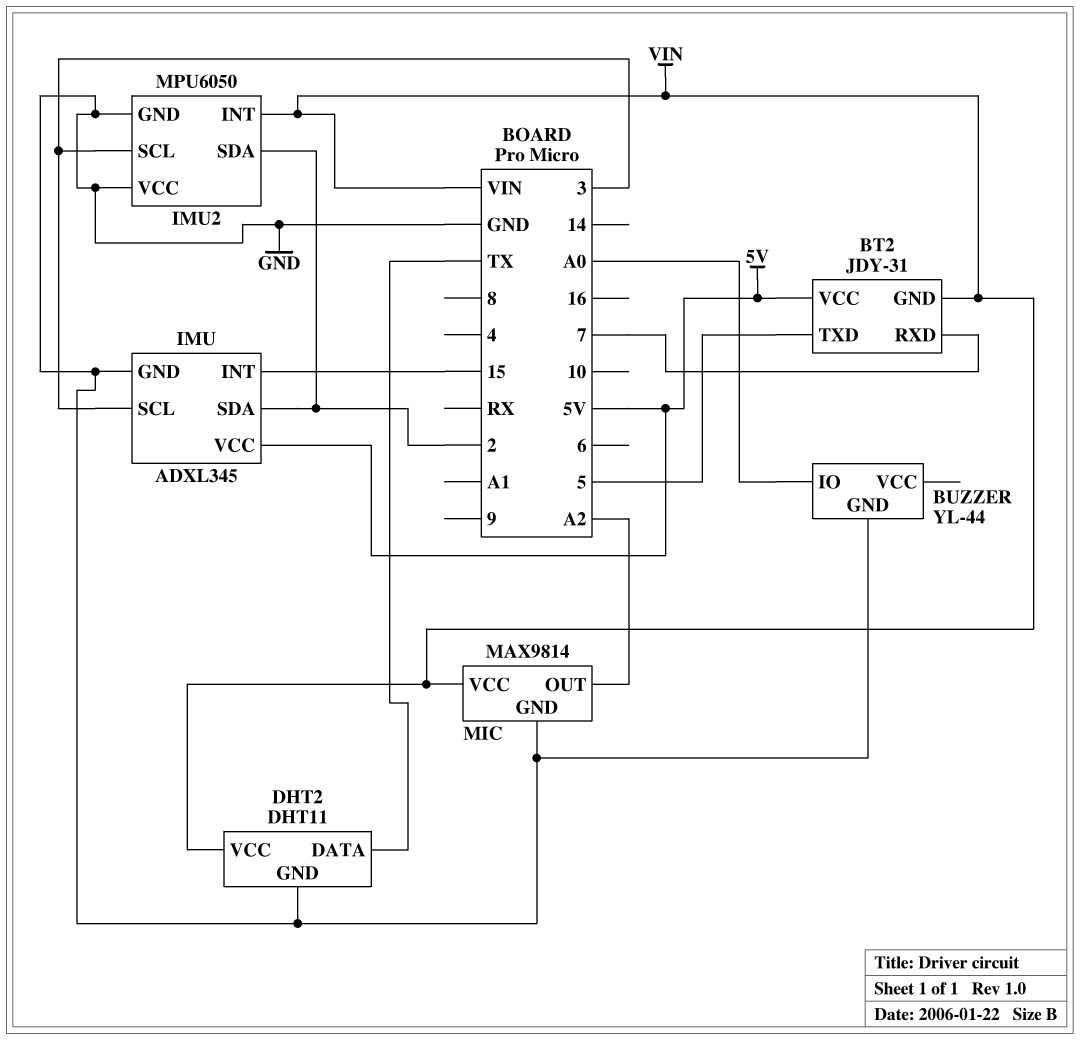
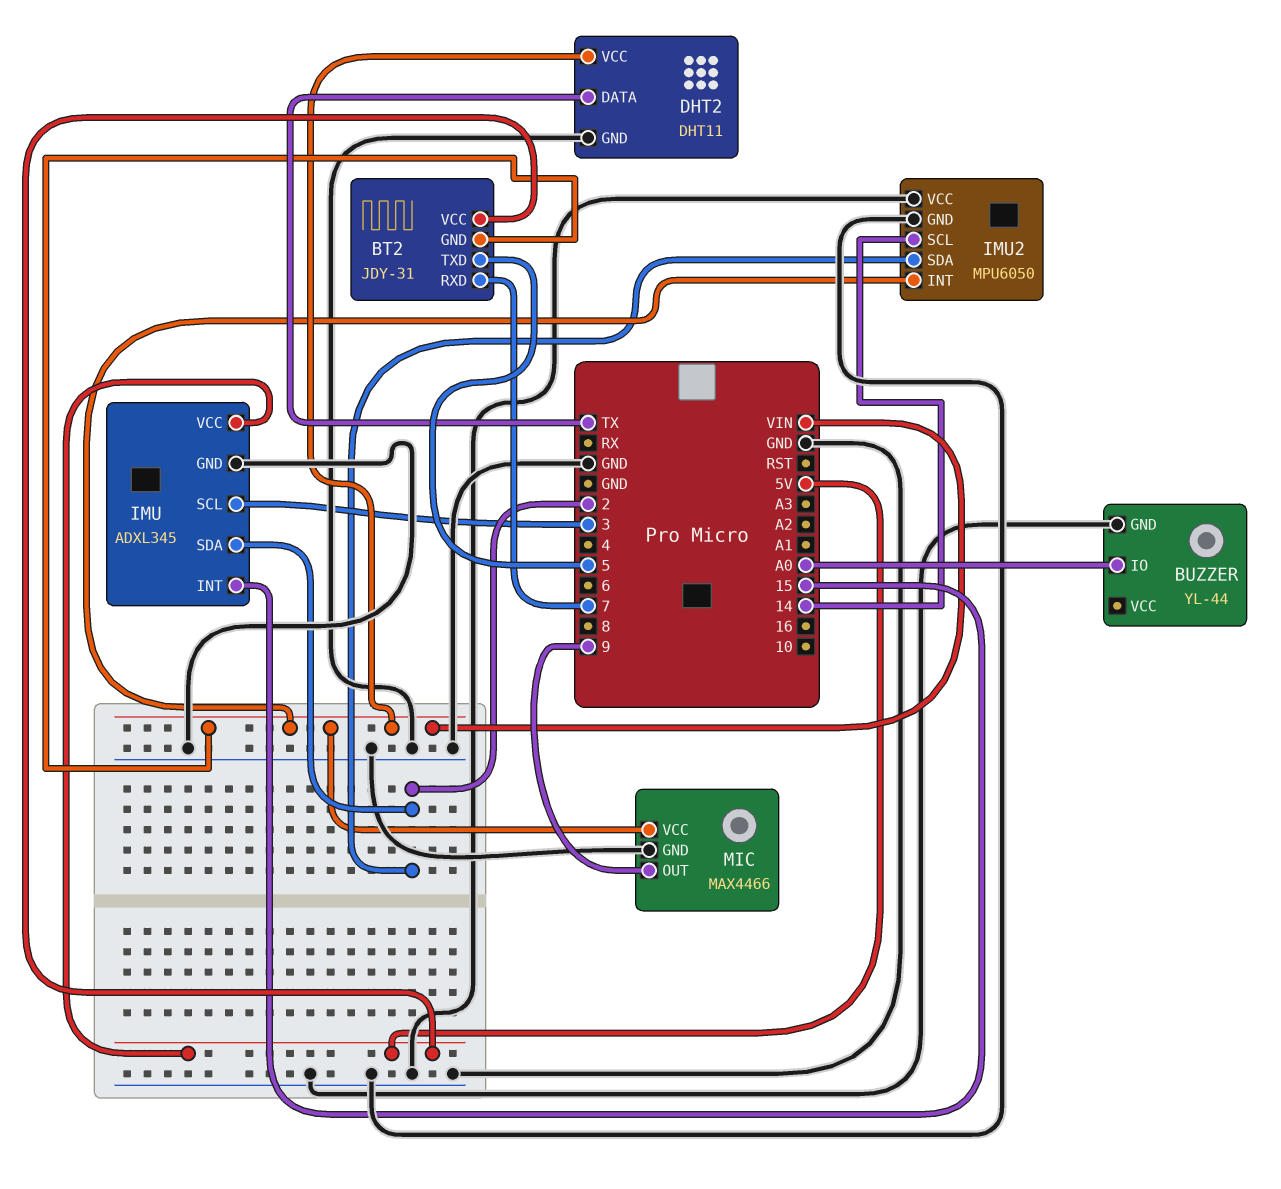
IMU2 pin SCL: 3 -> 14
MIC: MAX9814 -> MAX4466
MIC pin OUT: A2 -> 9

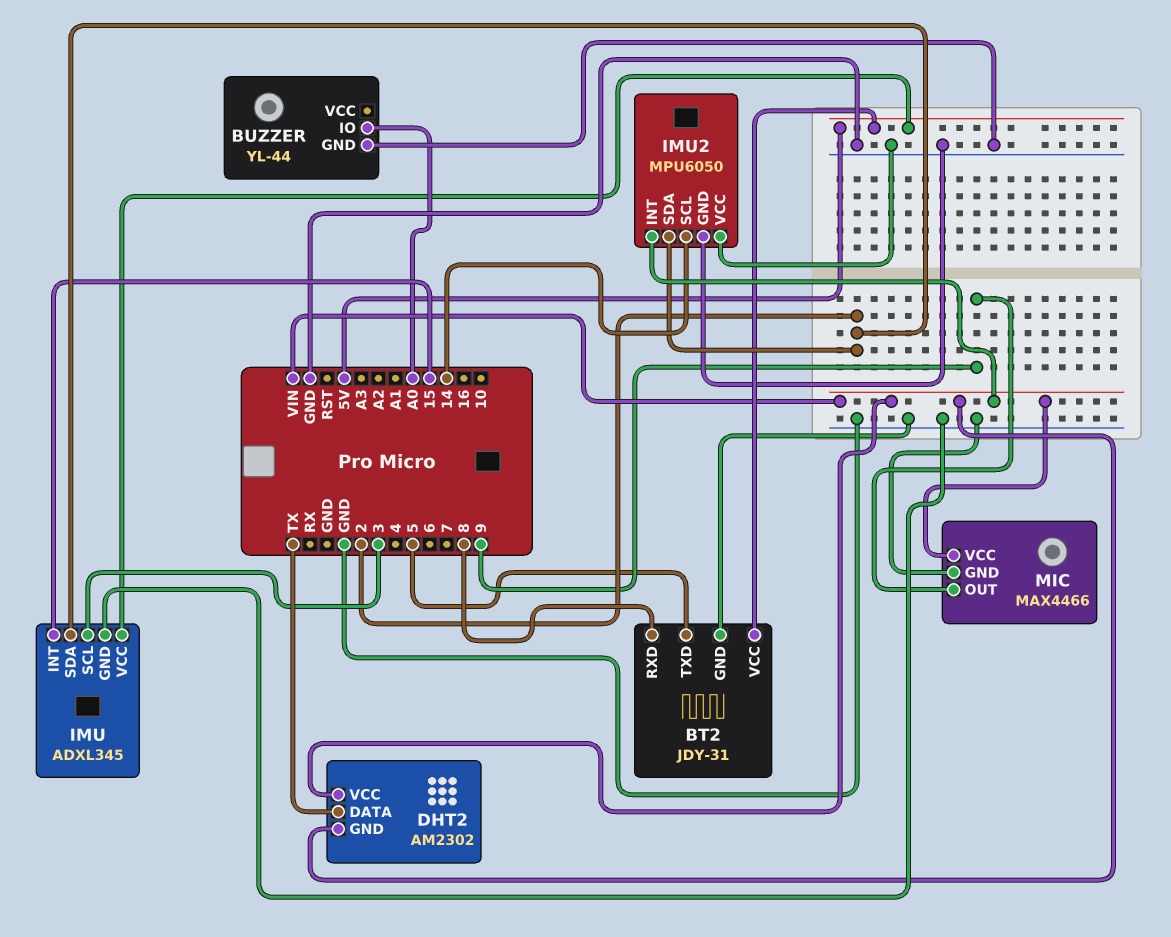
BT2 pin GND: VIN -> GND
BT2 pin RXD: 7 -> 8
DHT2: DHT11 -> AM2302
DHT2 pin GND: GND -> VIN

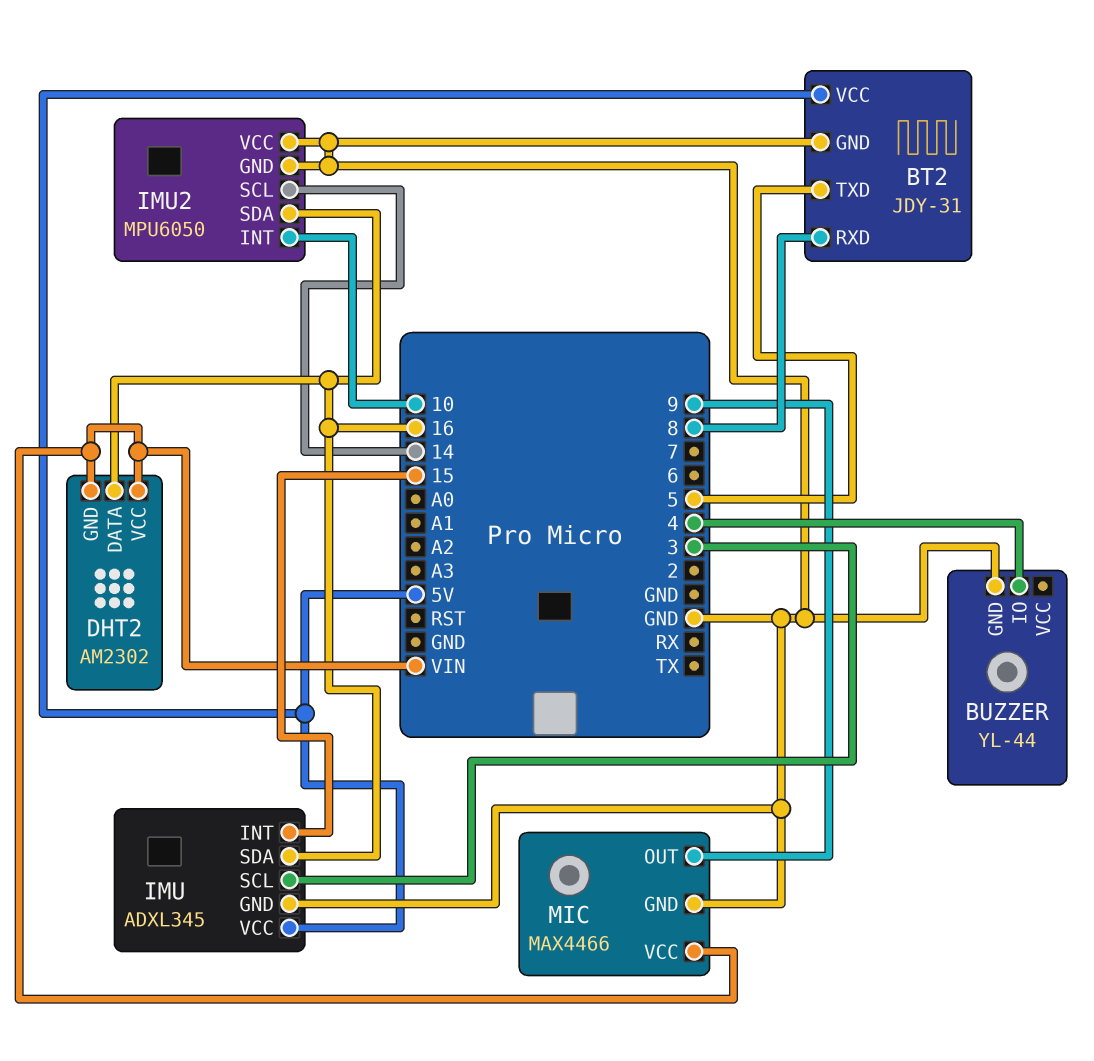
BUZZER pin IO: A0 -> 4
DHT2 pin DATA: TX -> 16
IMU pin SDA: 2 -> 16
IMU2 pin INT: VIN -> 10
IMU2 pin SDA: 2 -> 16

